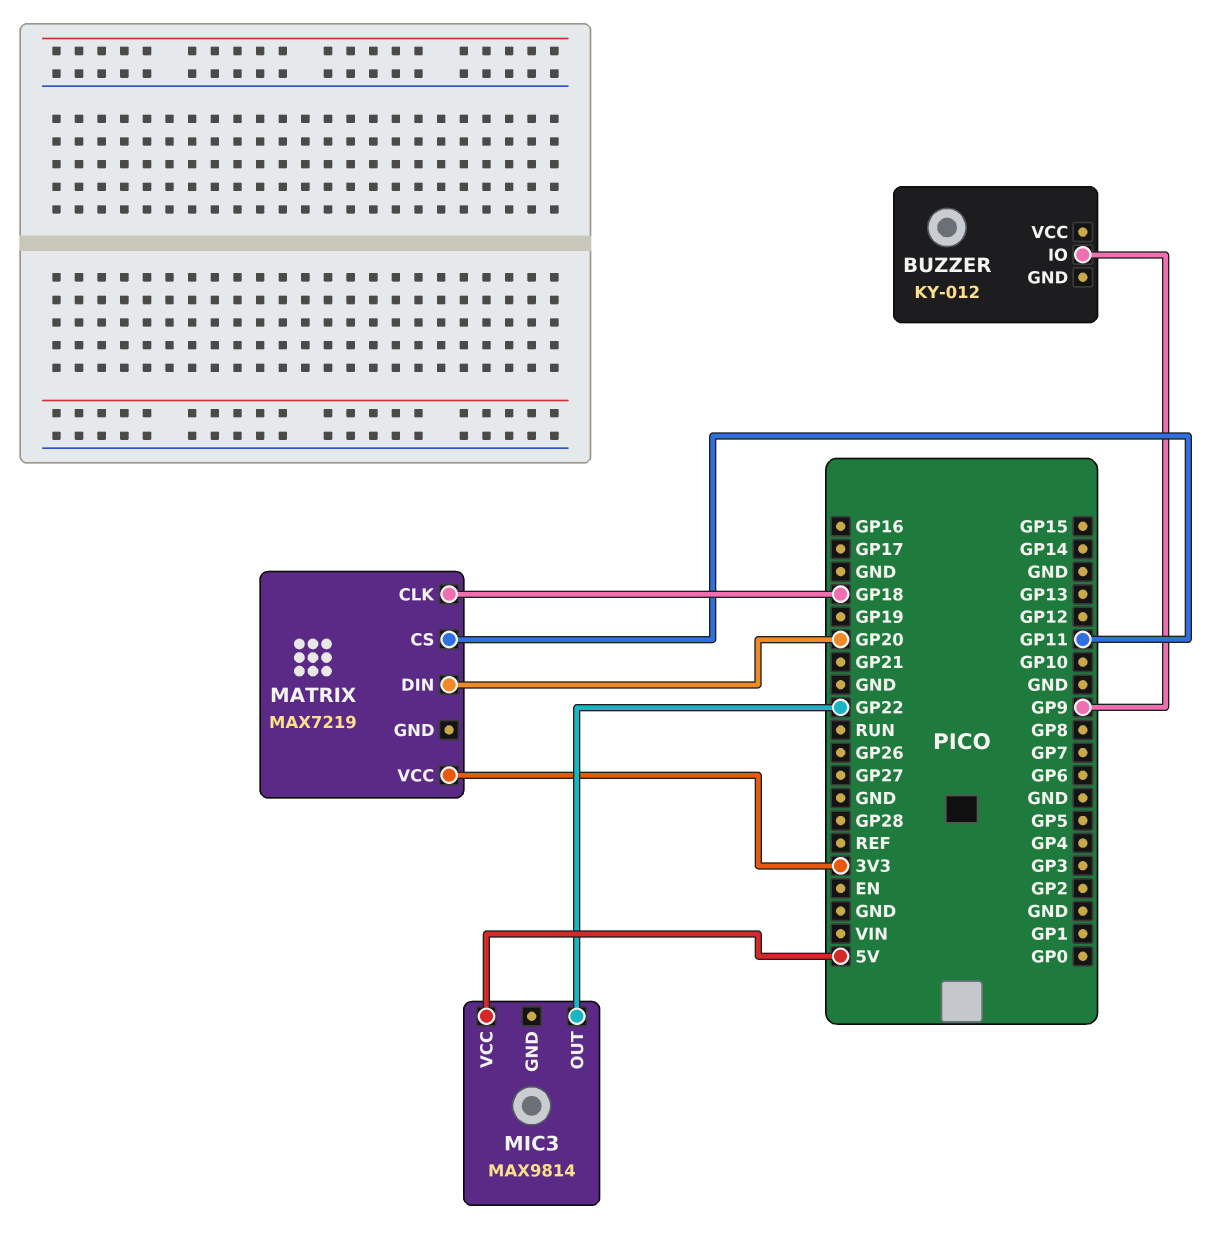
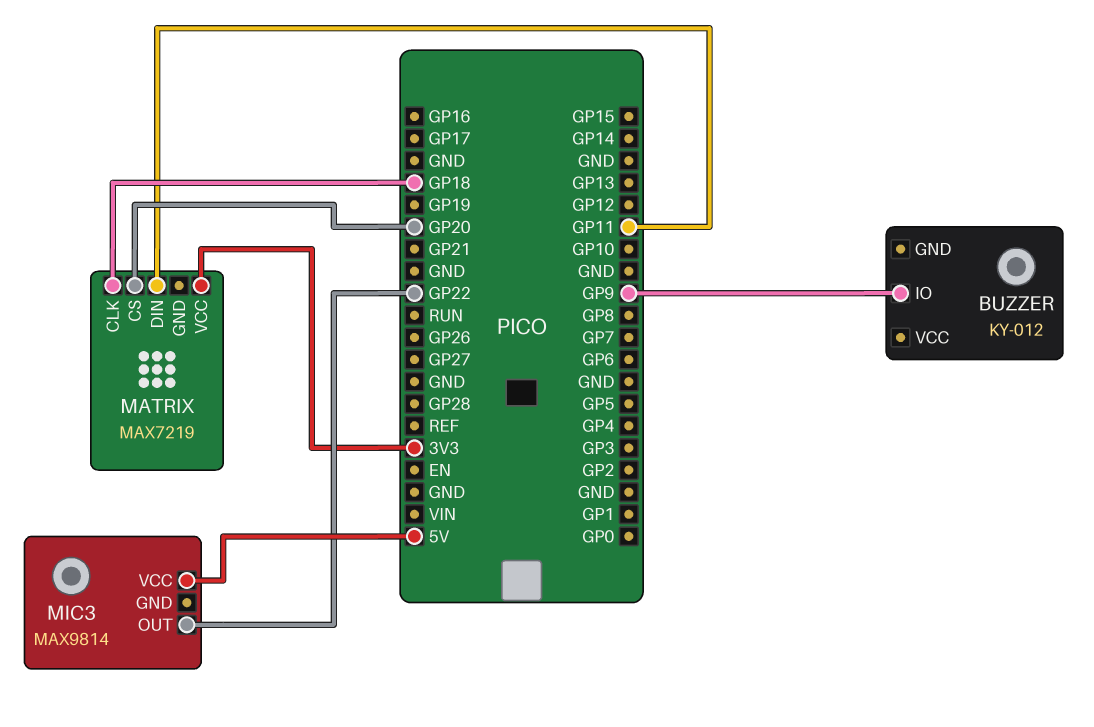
MATRIX pin CS: GP11 -> GP20
MATRIX pin DIN: GP20 -> GP11

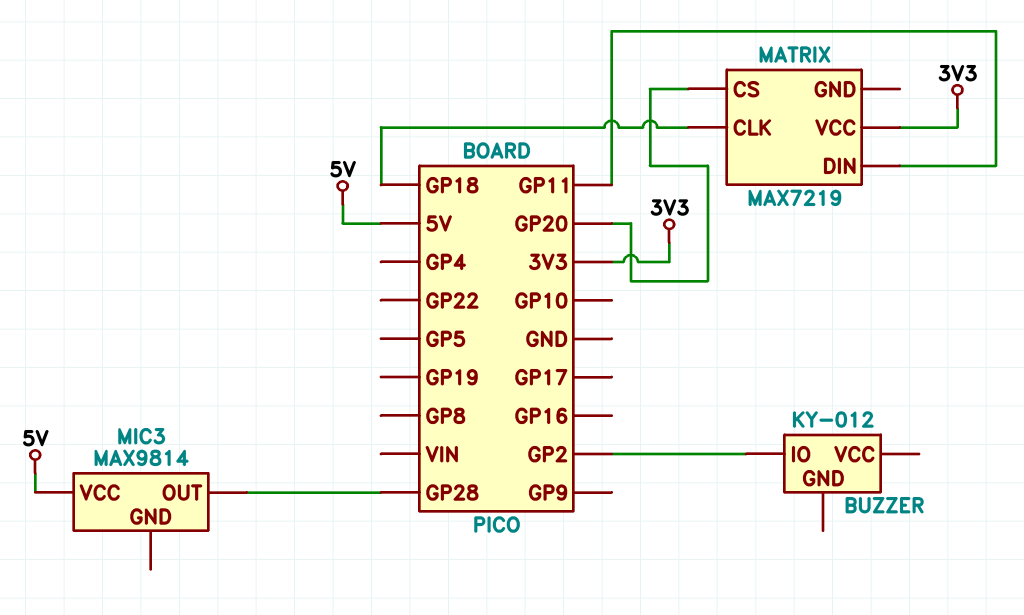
BUZZER pin IO: GP9 -> GP2
MIC3 pin OUT: GP22 -> GP28

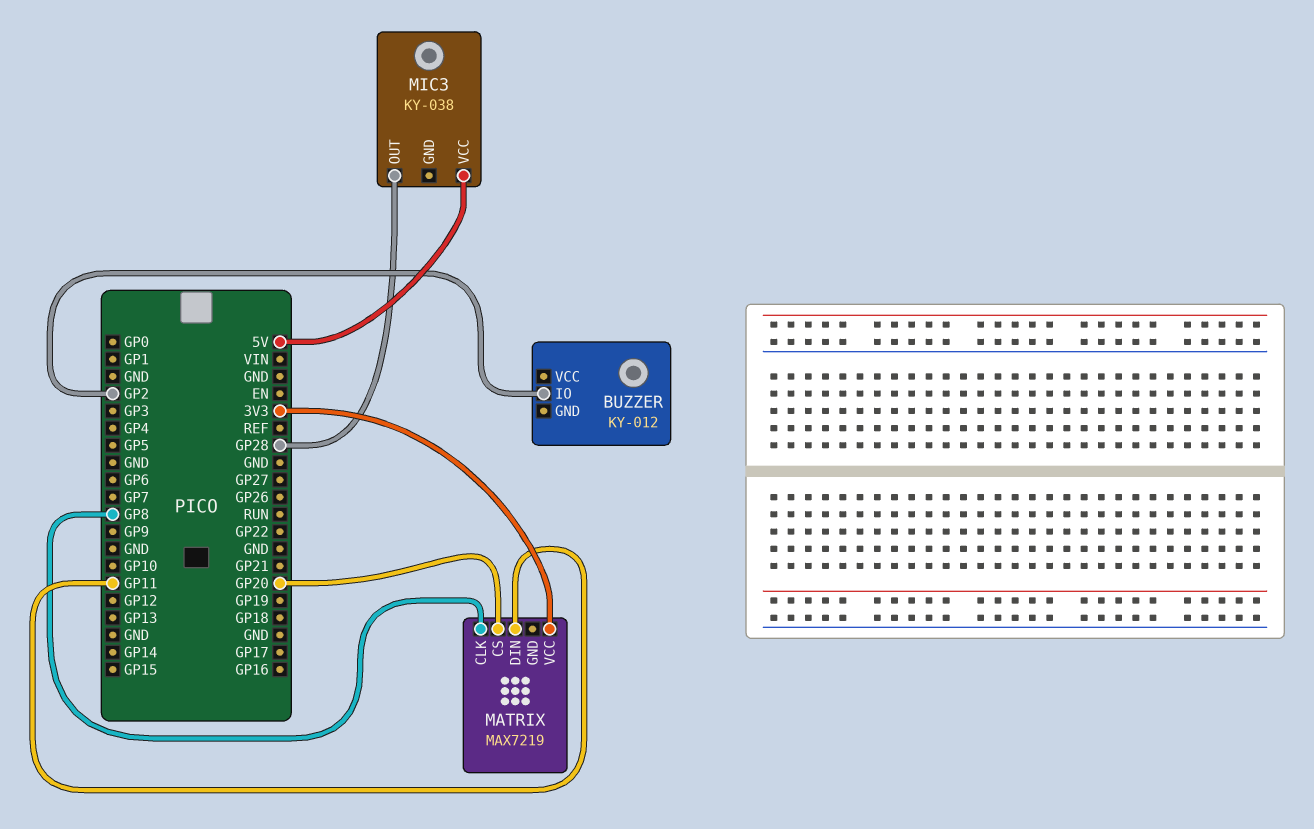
MATRIX pin CLK: GP18 -> GP8
MIC3: MAX9814 -> KY-038

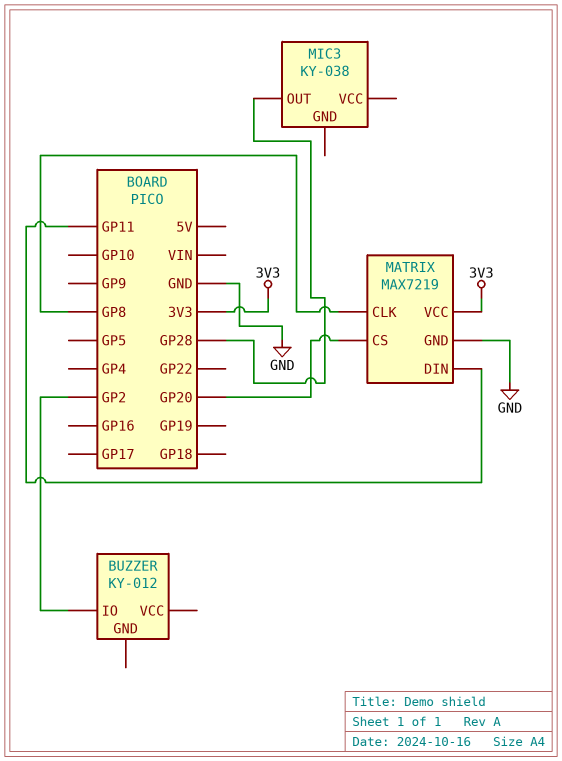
MATRIX pin GND: none -> GND
MIC3 pin VCC: 5V -> none

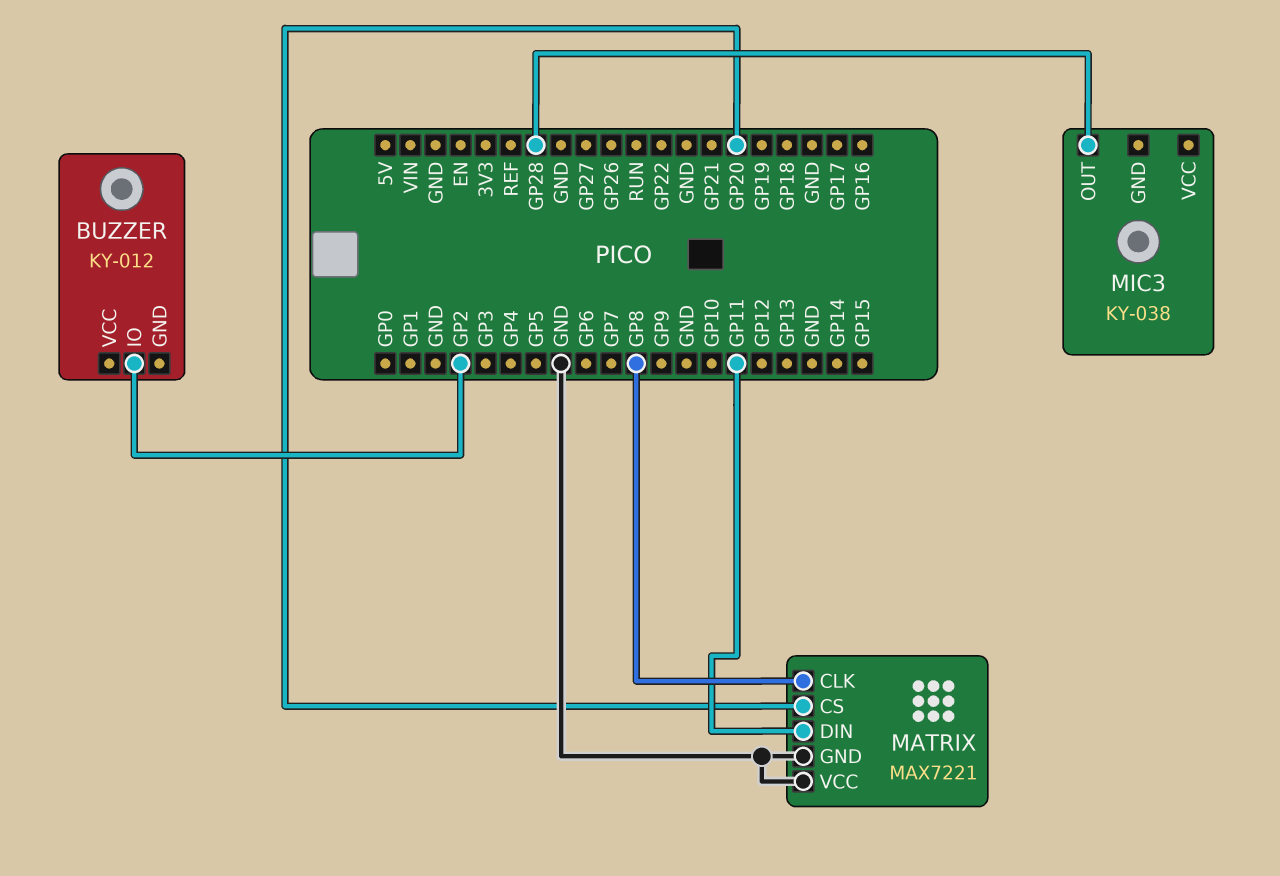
MATRIX: MAX7219 -> MAX7221
MATRIX pin VCC: 3V3 -> GND

